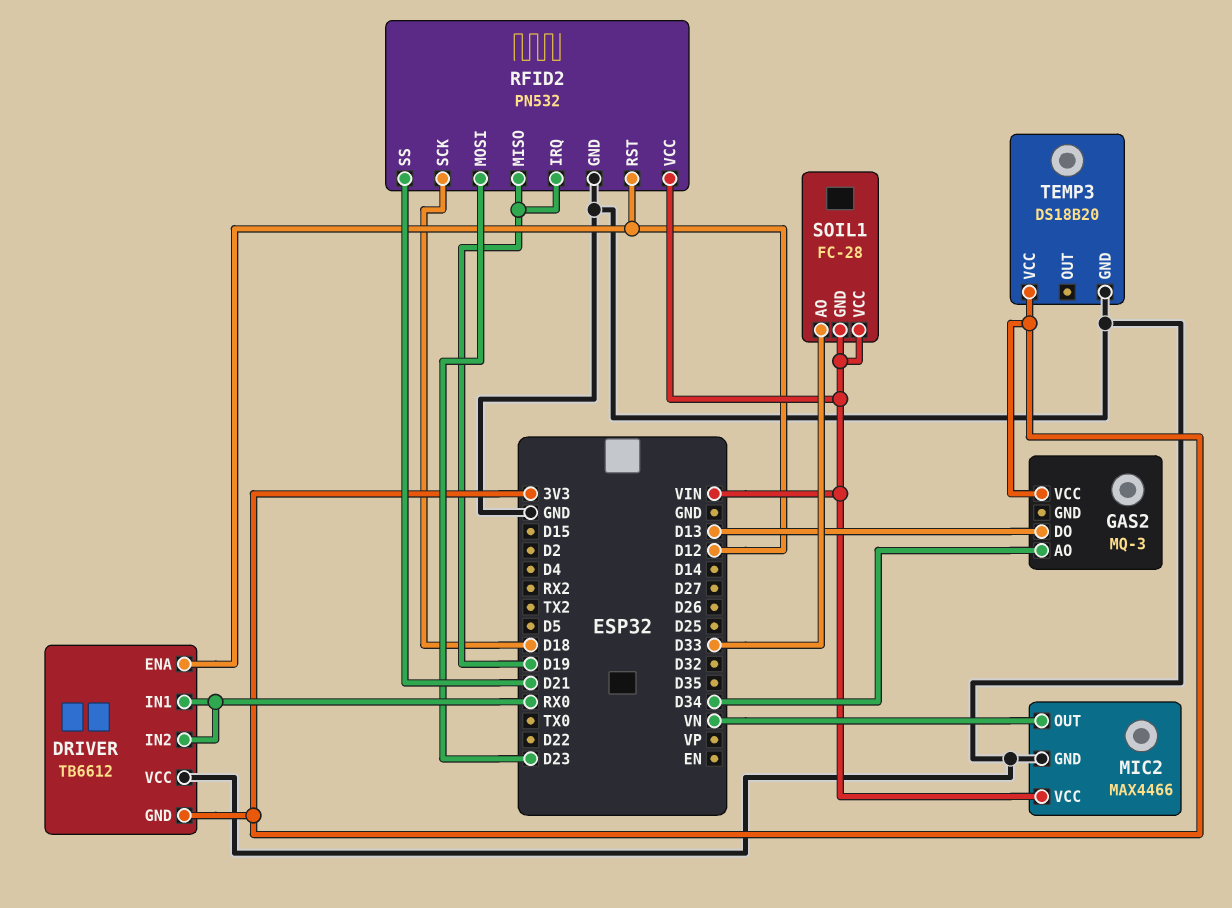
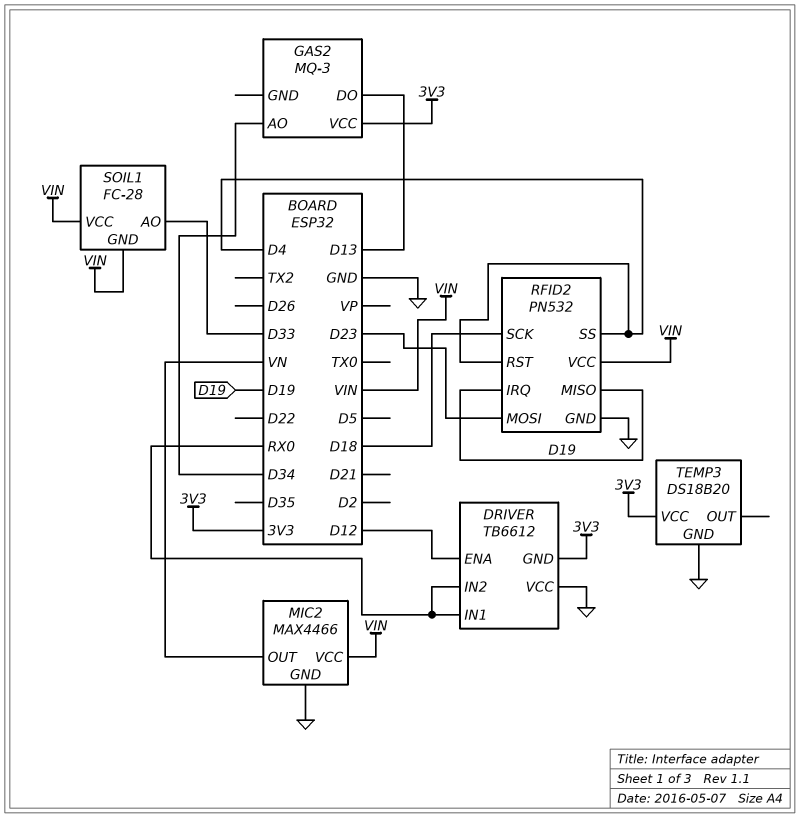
RFID2 pin RST: D12 -> D4
RFID2 pin SS: D21 -> D4

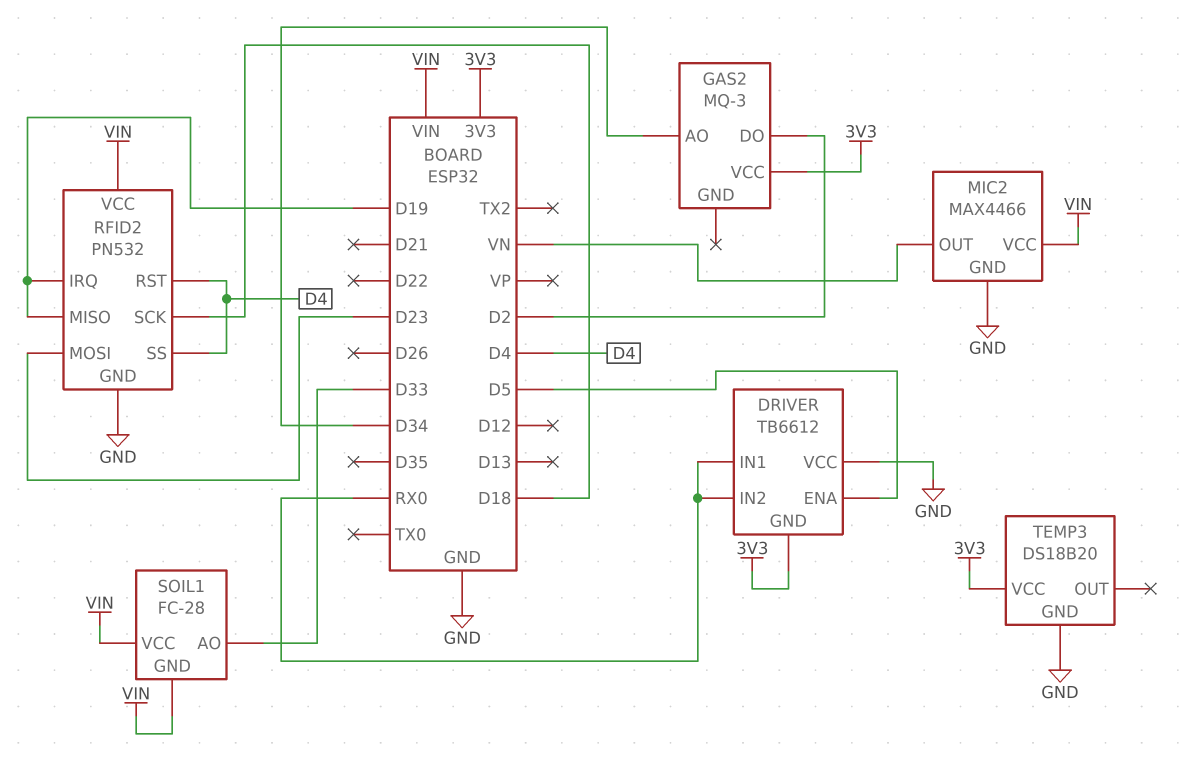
DRIVER pin ENA: D12 -> D5
GAS2 pin DO: D13 -> D2

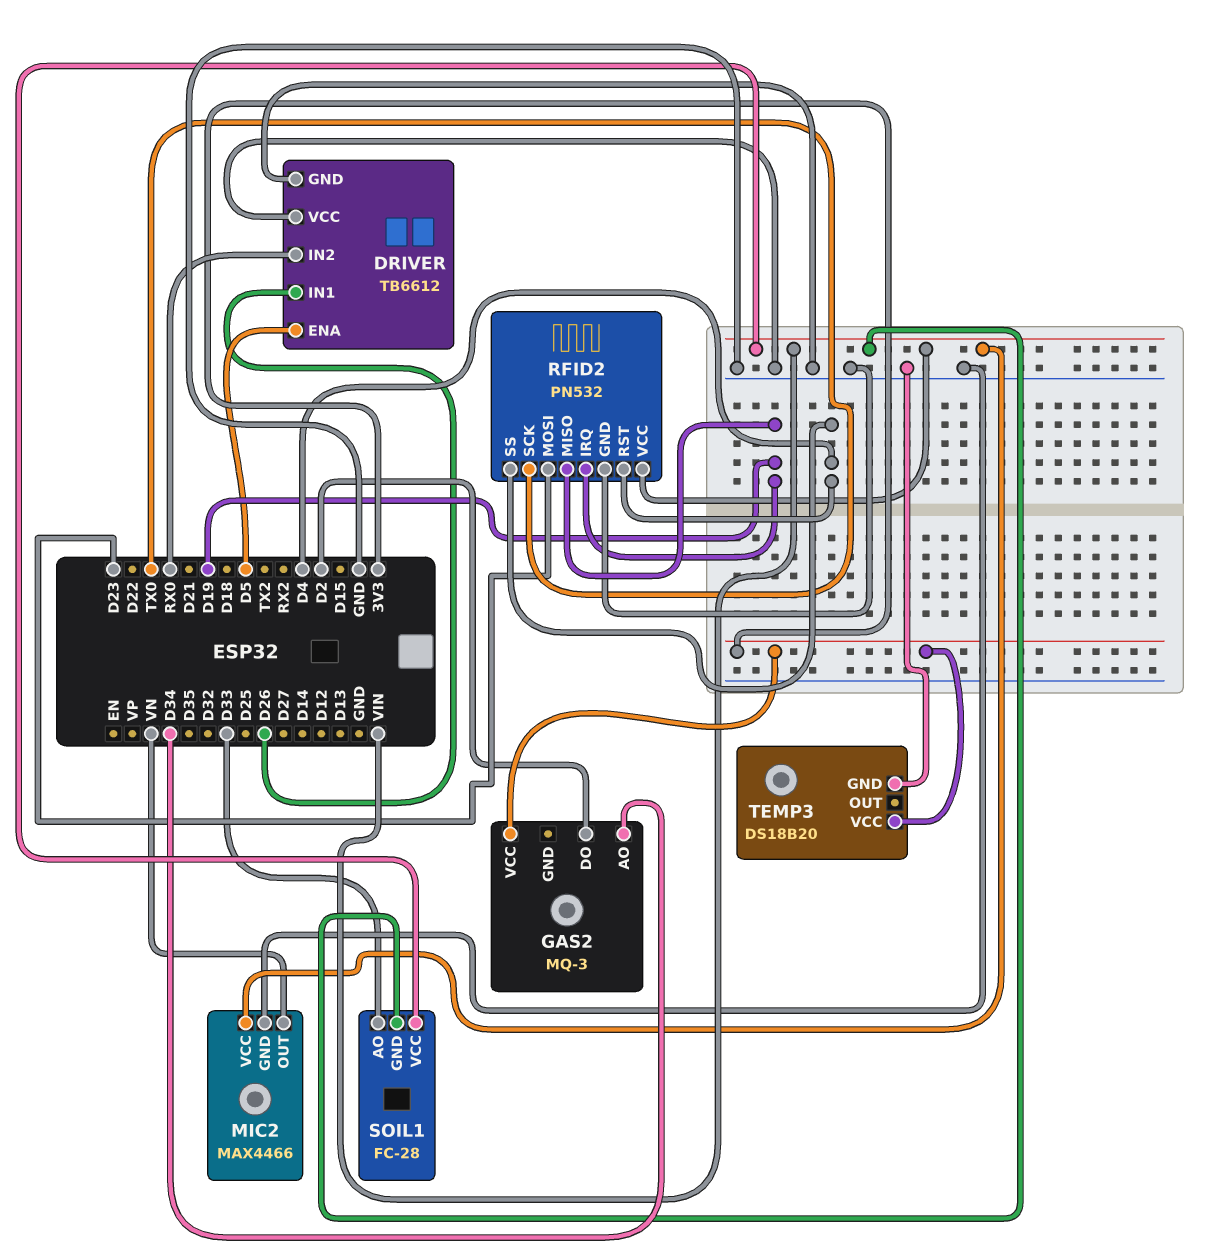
DRIVER pin GND: 3V3 -> GND
DRIVER pin IN1: RX0 -> D26
RFID2 pin SCK: D18 -> TX0

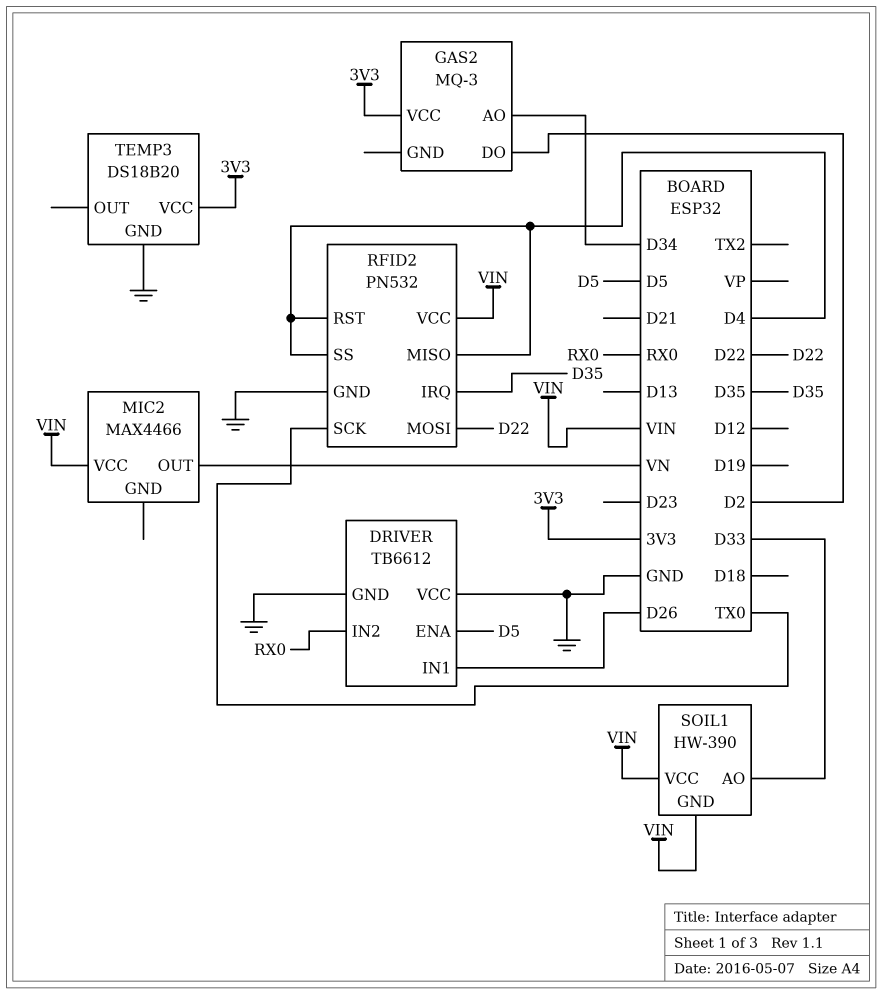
MIC2 pin GND: GND -> none
RFID2 pin IRQ: D19 -> D35
RFID2 pin MISO: D19 -> D4
RFID2 pin MOSI: D23 -> D22
SOIL1: FC-28 -> HW-390

